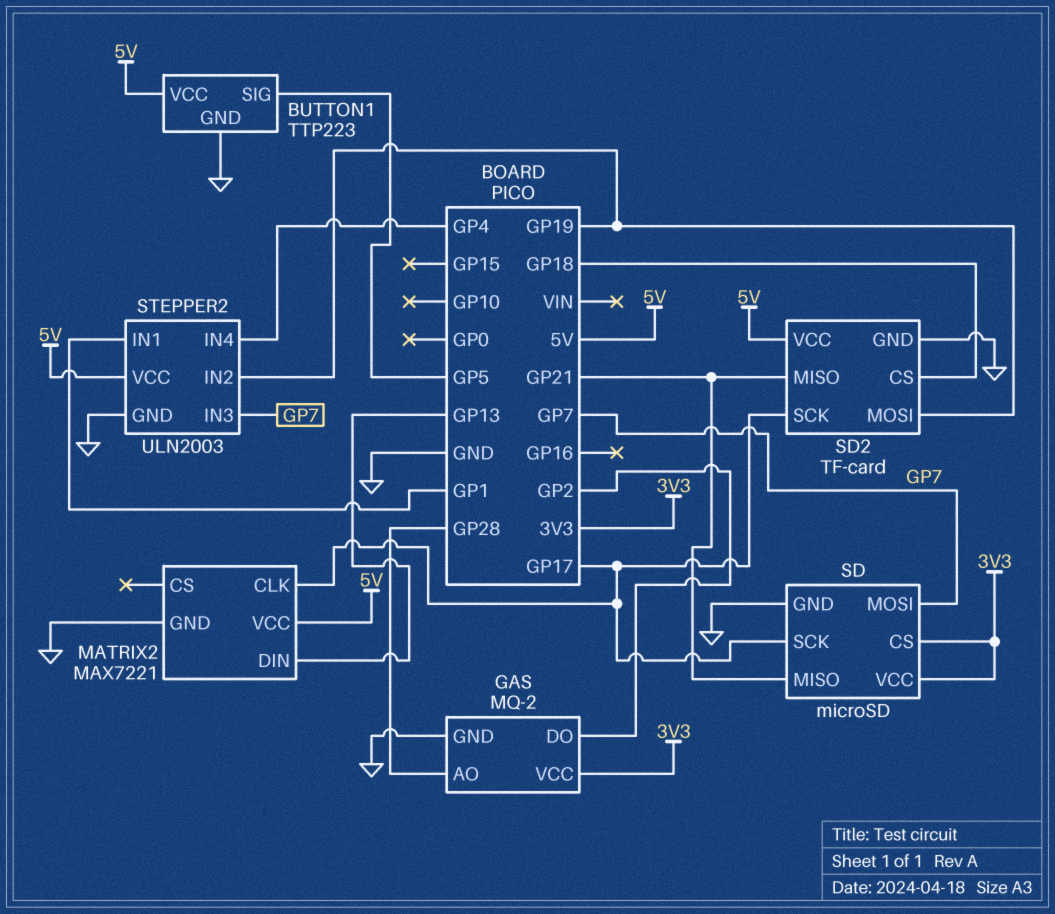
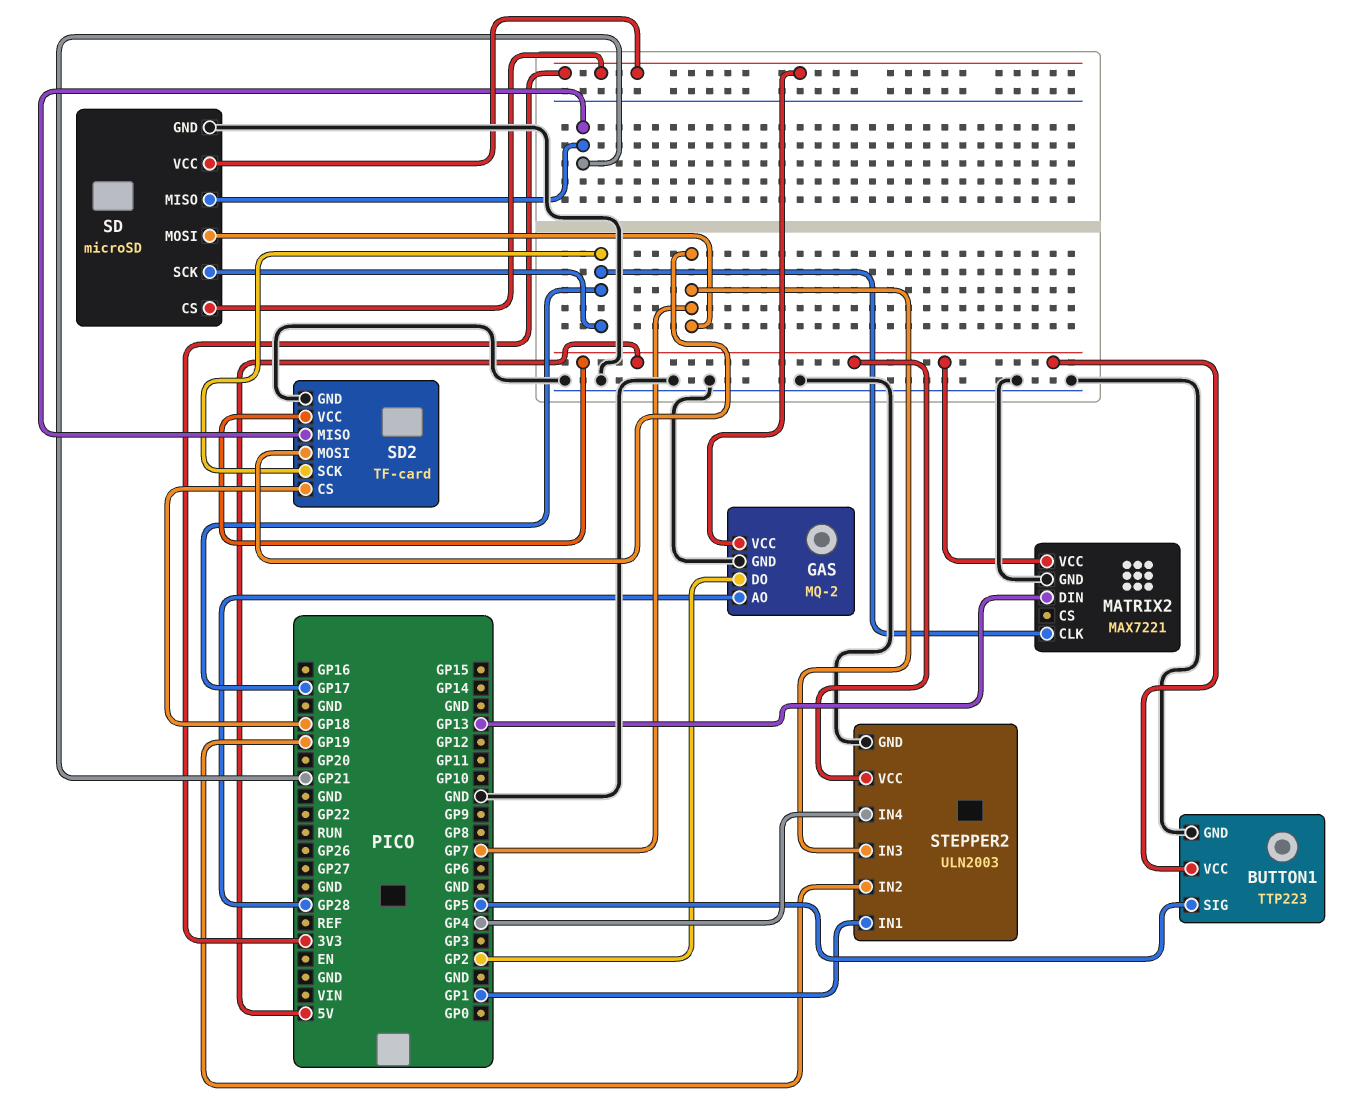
SD2 pin MOSI: GP19 -> GP7

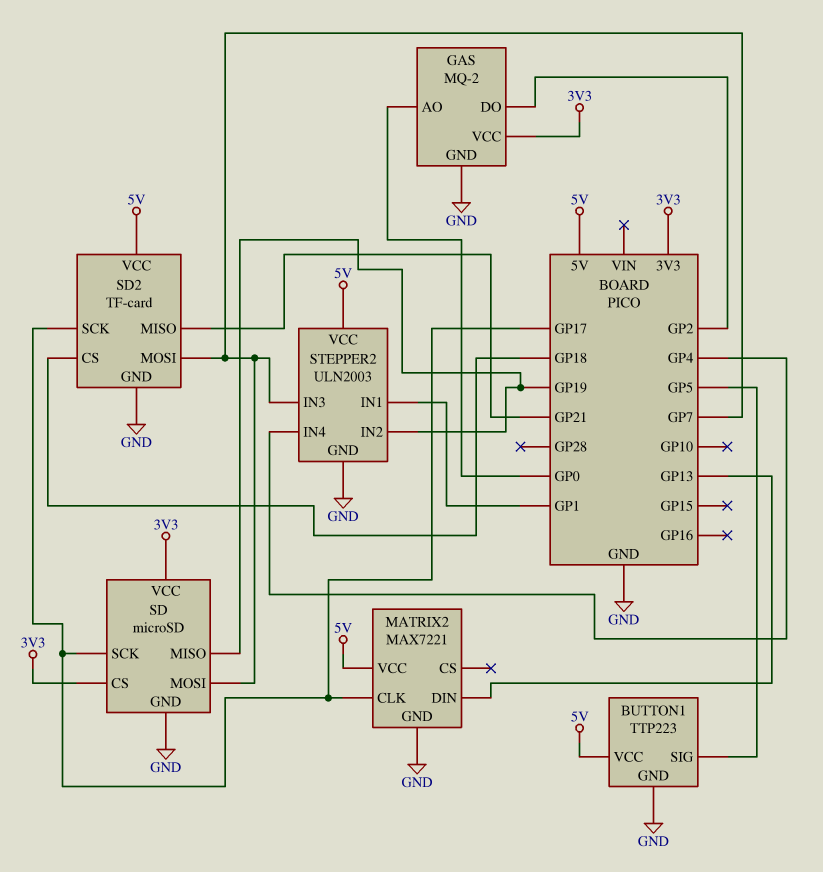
GAS pin AO: GP28 -> GP0
SD pin MISO: GP21 -> GP19

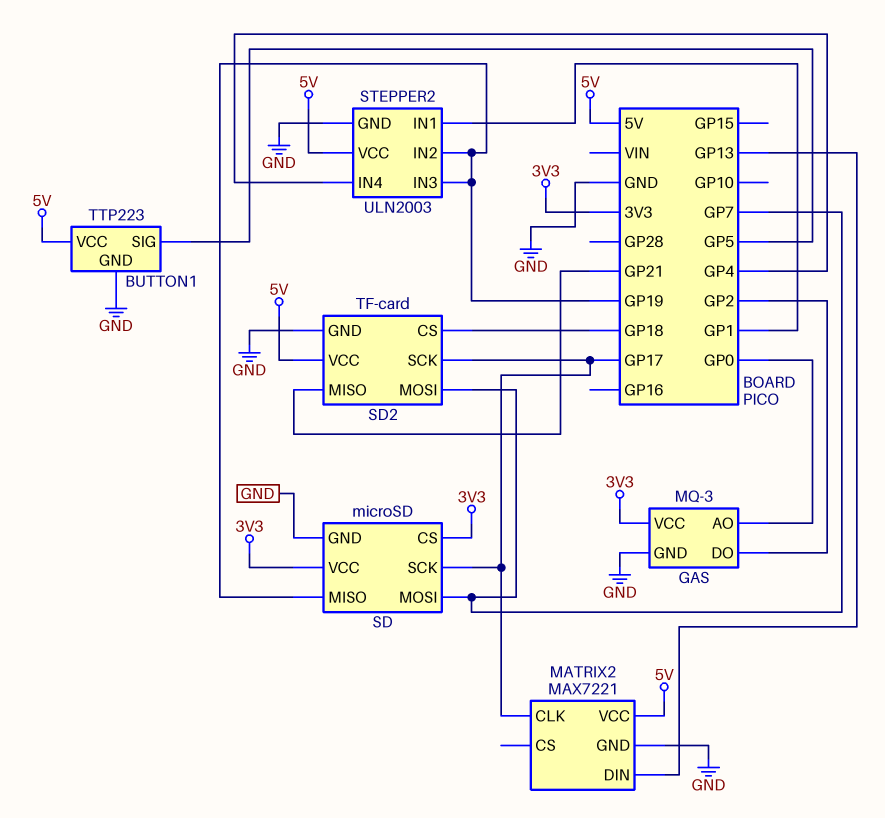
GAS: MQ-2 -> MQ-3
STEPPER2 pin IN3: GP7 -> GP19

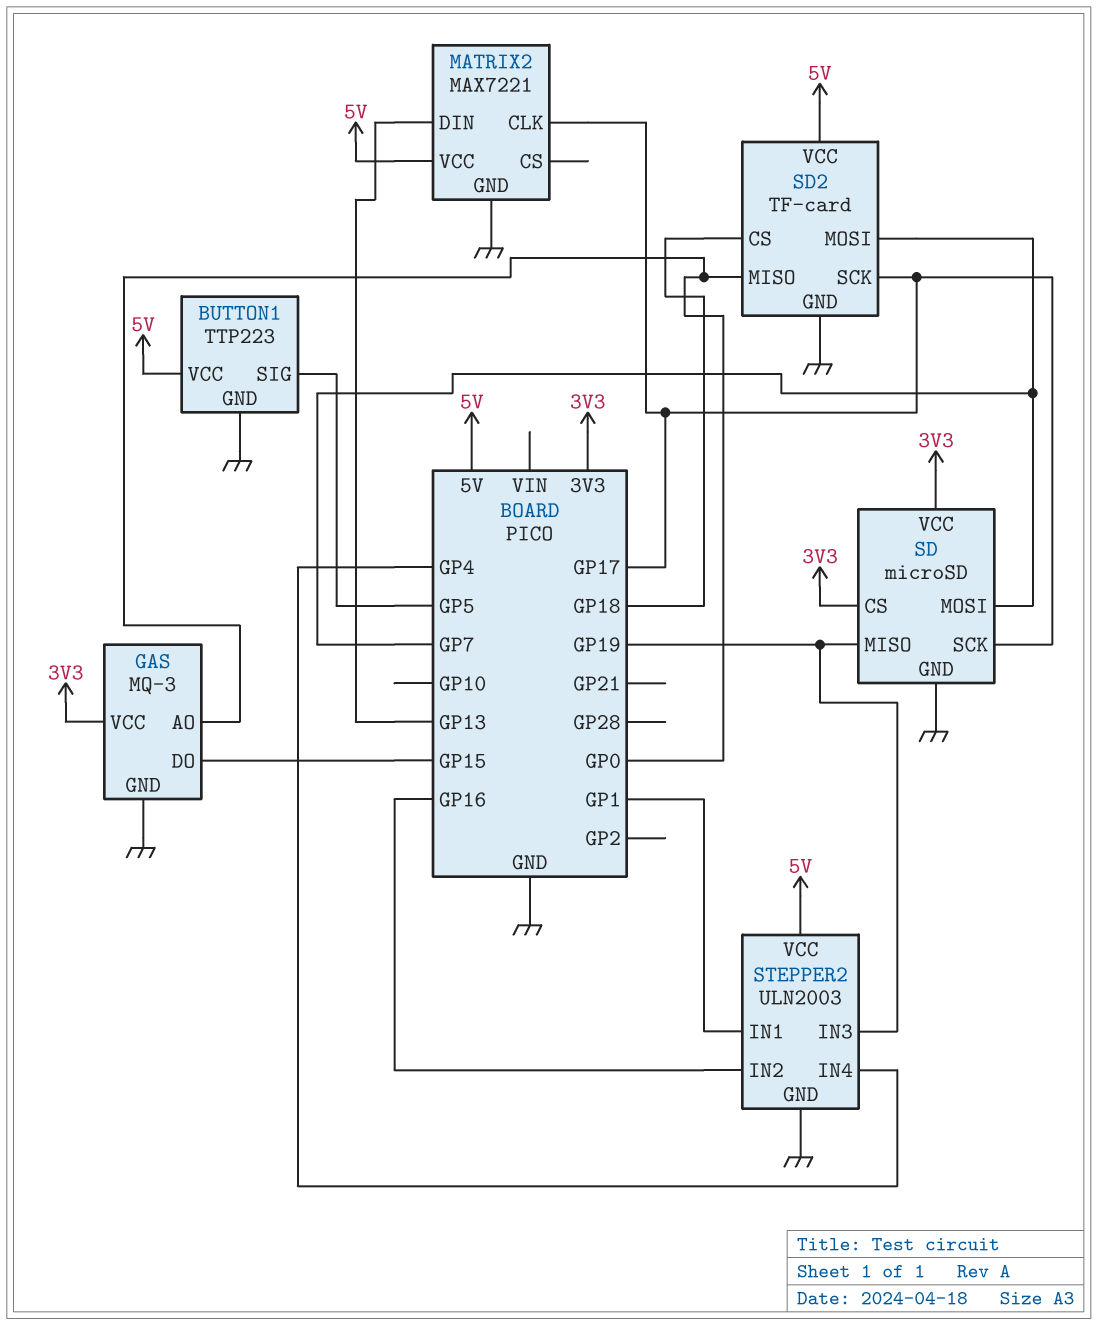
GAS pin DO: GP2 -> GP15
SD2 pin MISO: GP21 -> GP0
STEPPER2 pin IN2: GP19 -> GP16

